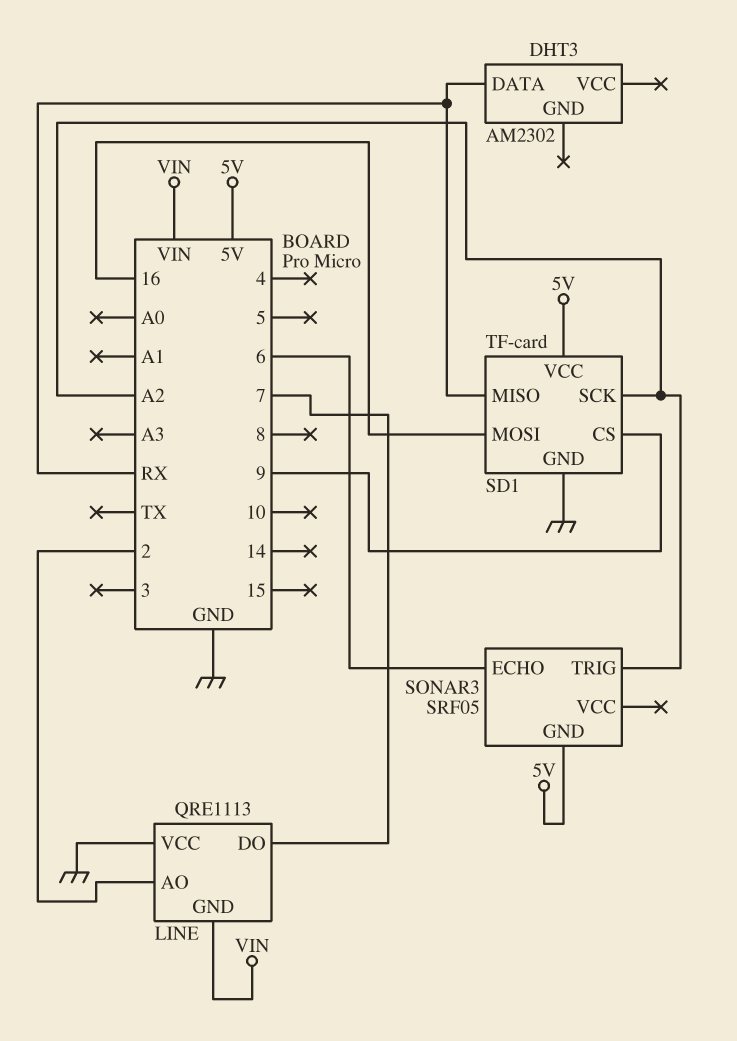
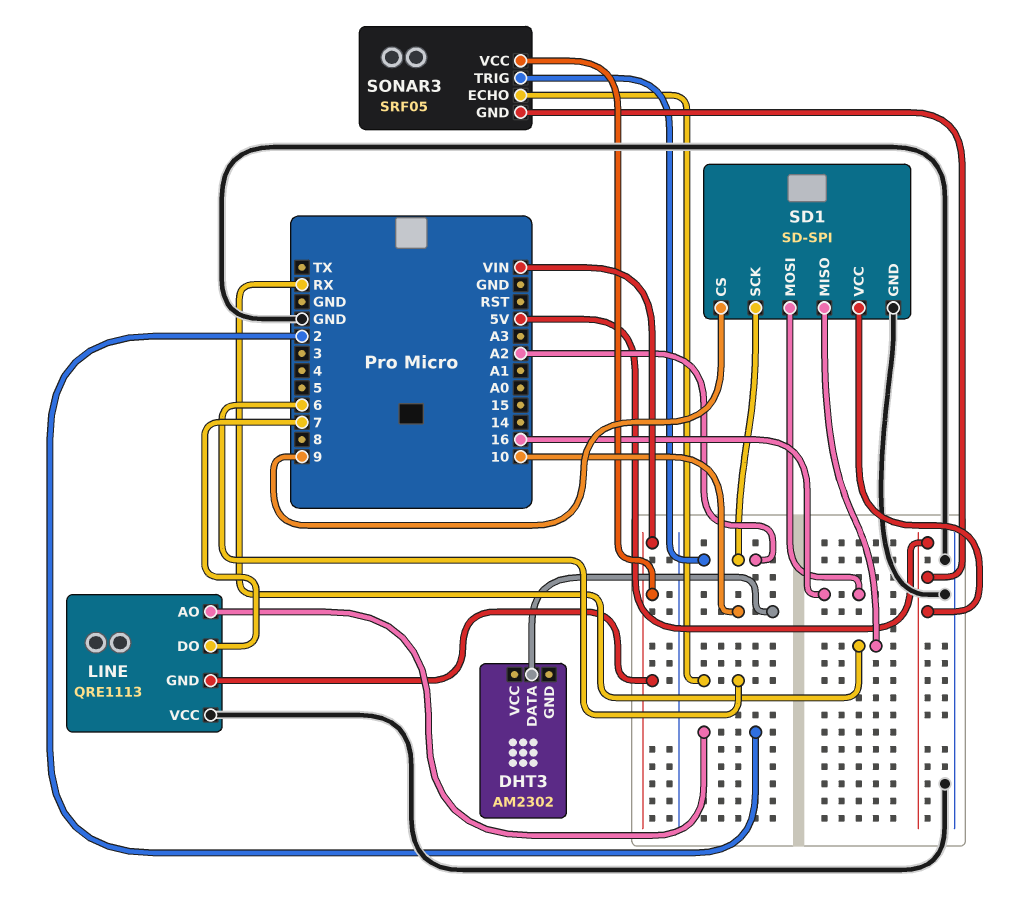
DHT3 pin DATA: RX -> 10
SD1: TF-card -> SD-SPI
SONAR3 pin VCC: none -> VIN

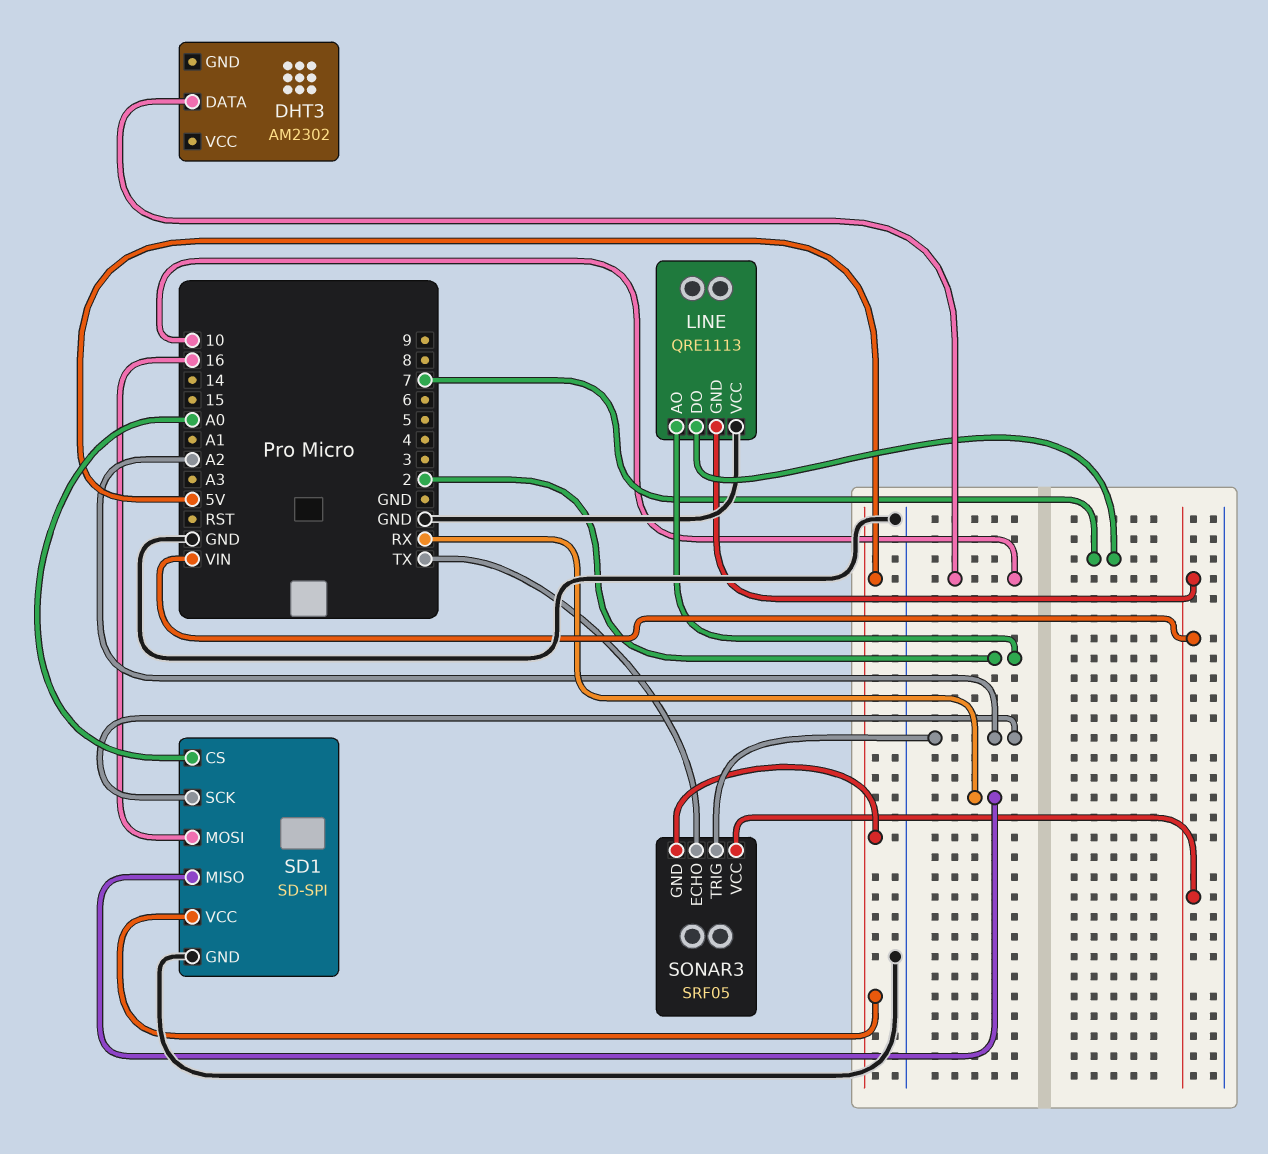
SD1 pin CS: 9 -> A0
SONAR3 pin ECHO: 6 -> TX

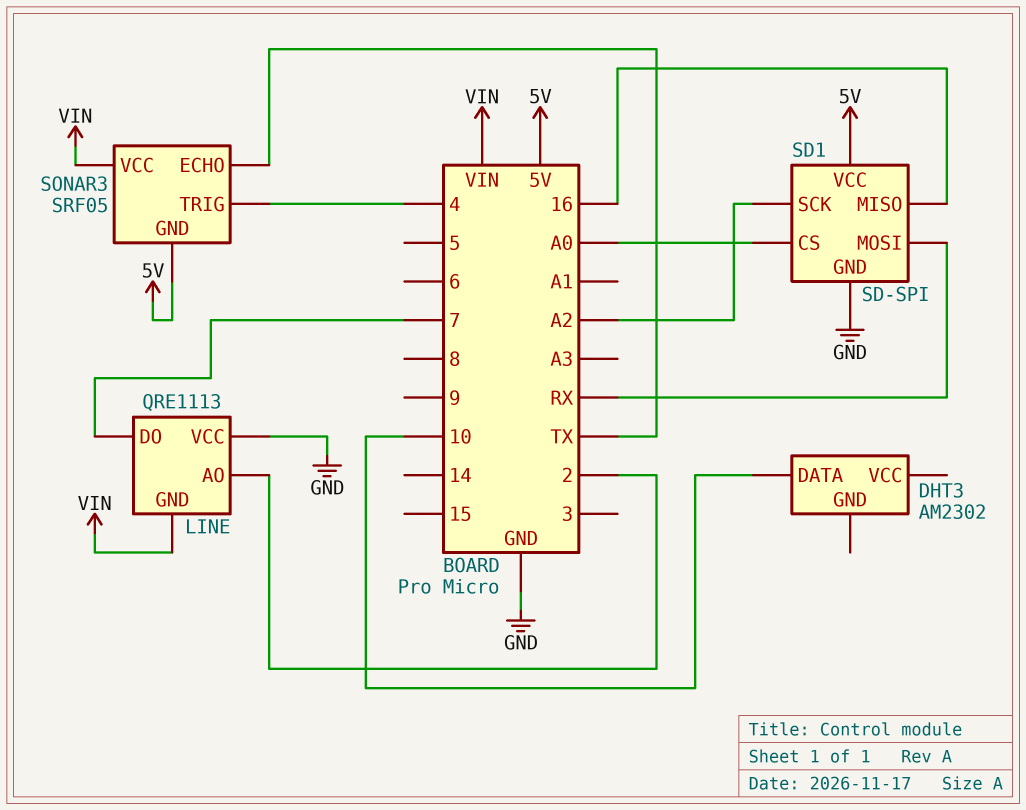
SD1 pin MISO: RX -> 16
SD1 pin MOSI: 16 -> RX
SONAR3 pin TRIG: A2 -> 4

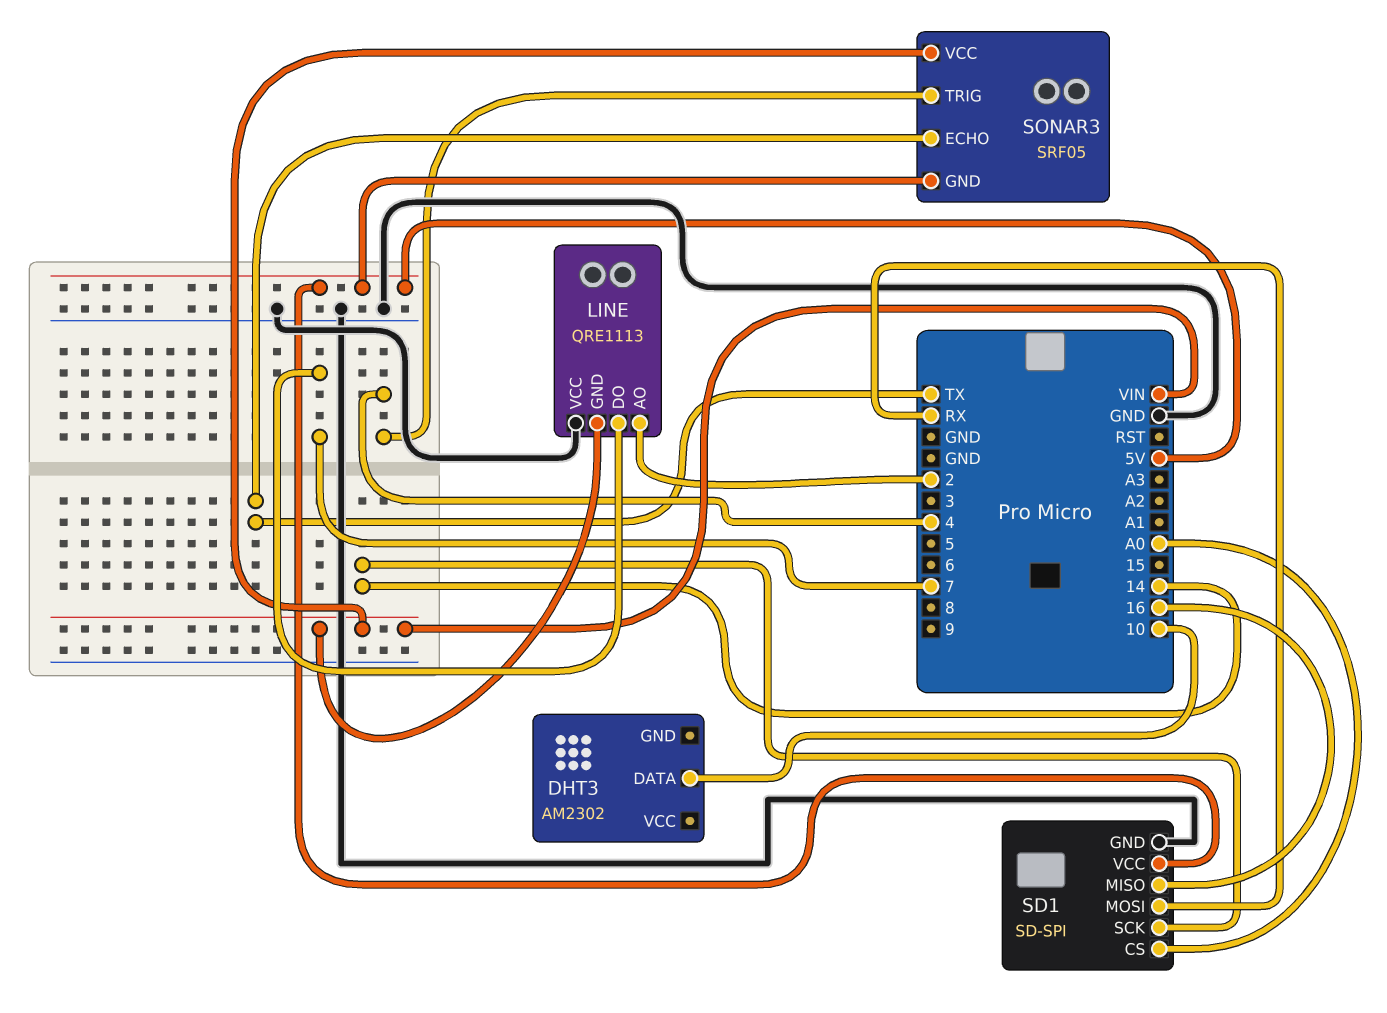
SD1 pin SCK: A2 -> 14

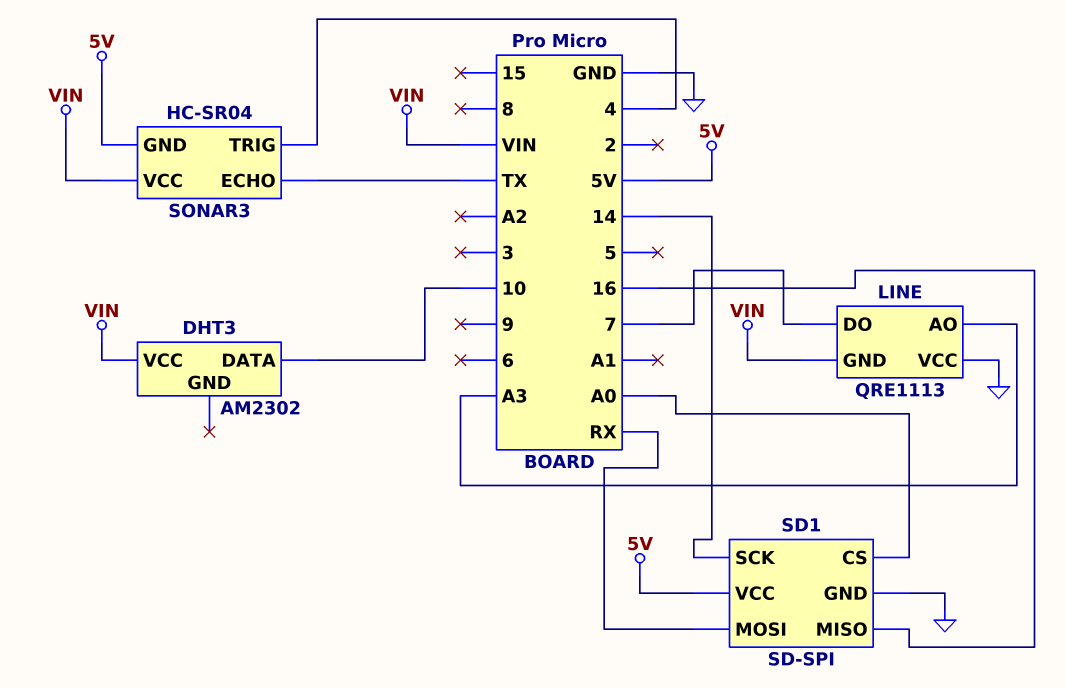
DHT3 pin VCC: none -> VIN
LINE pin AO: 2 -> A3
SONAR3: SRF05 -> HC-SR04

